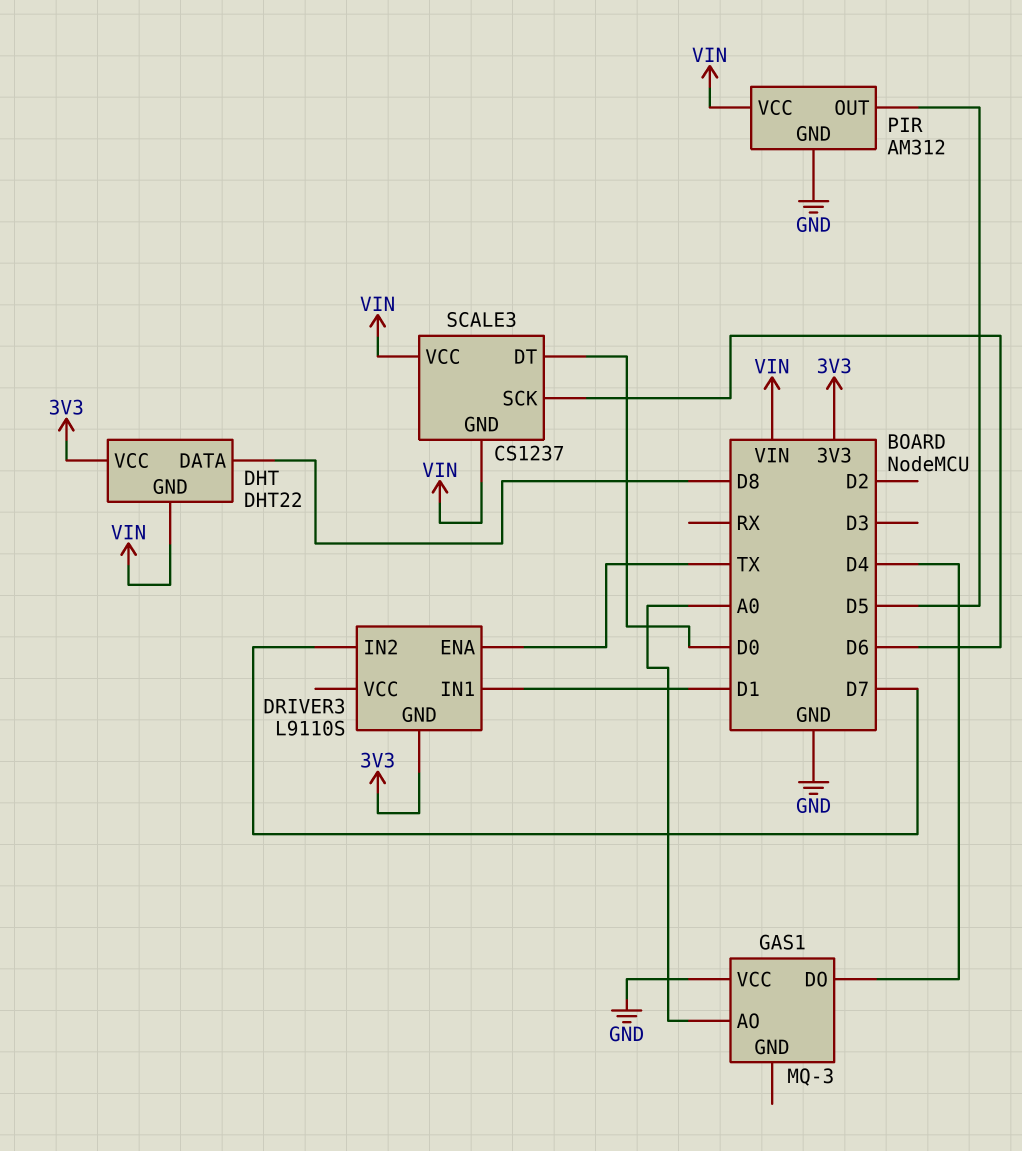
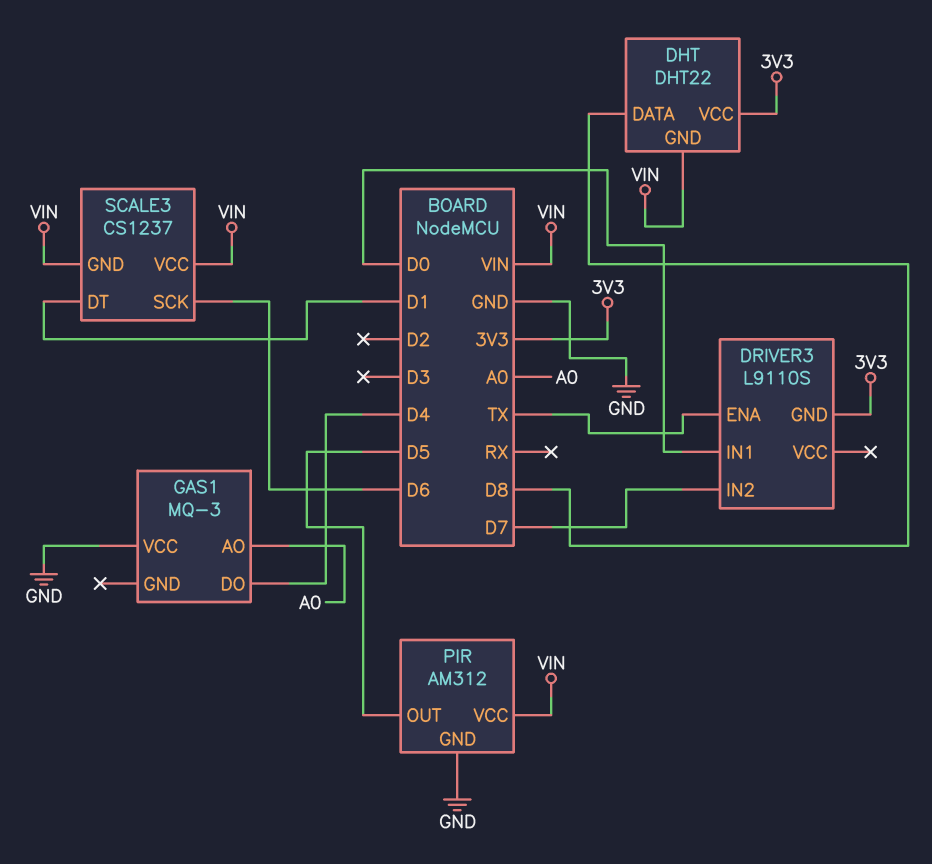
DRIVER3 pin IN1: D1 -> D0
SCALE3 pin DT: D0 -> D1

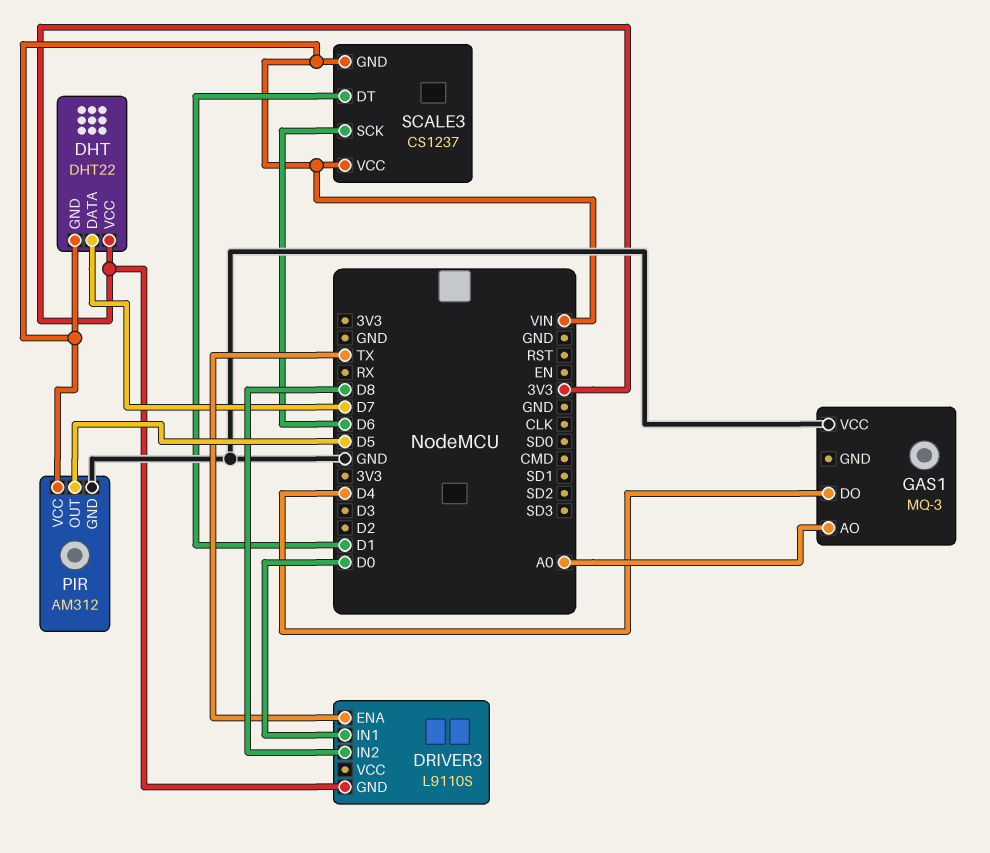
DHT pin DATA: D8 -> D7
DRIVER3 pin IN2: D7 -> D8

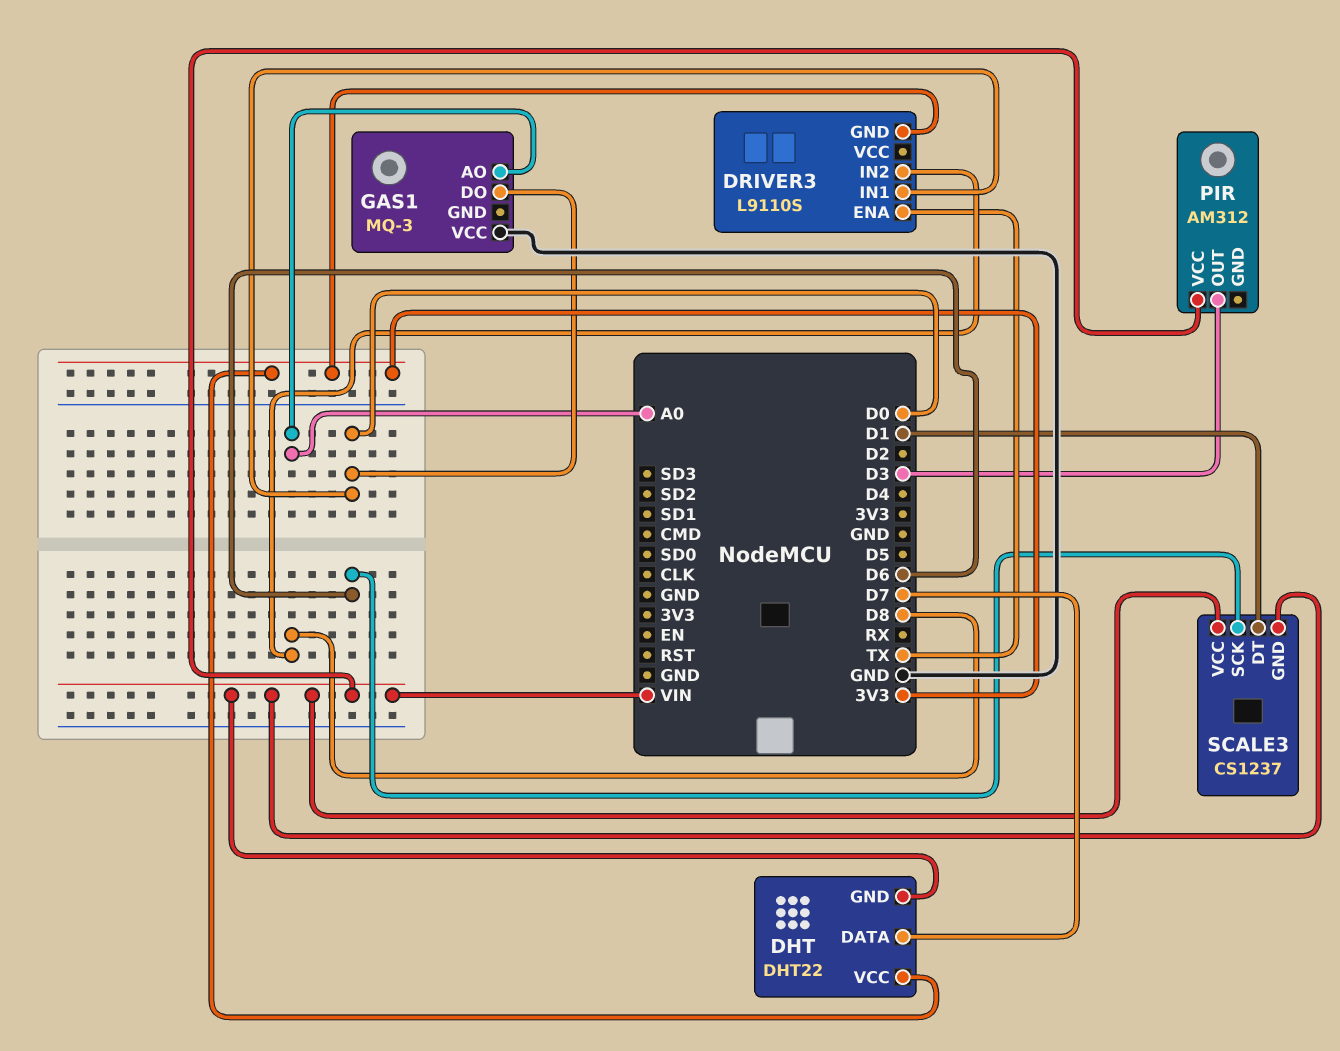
GAS1 pin DO: D4 -> D0
PIR pin GND: GND -> none
PIR pin OUT: D5 -> D3

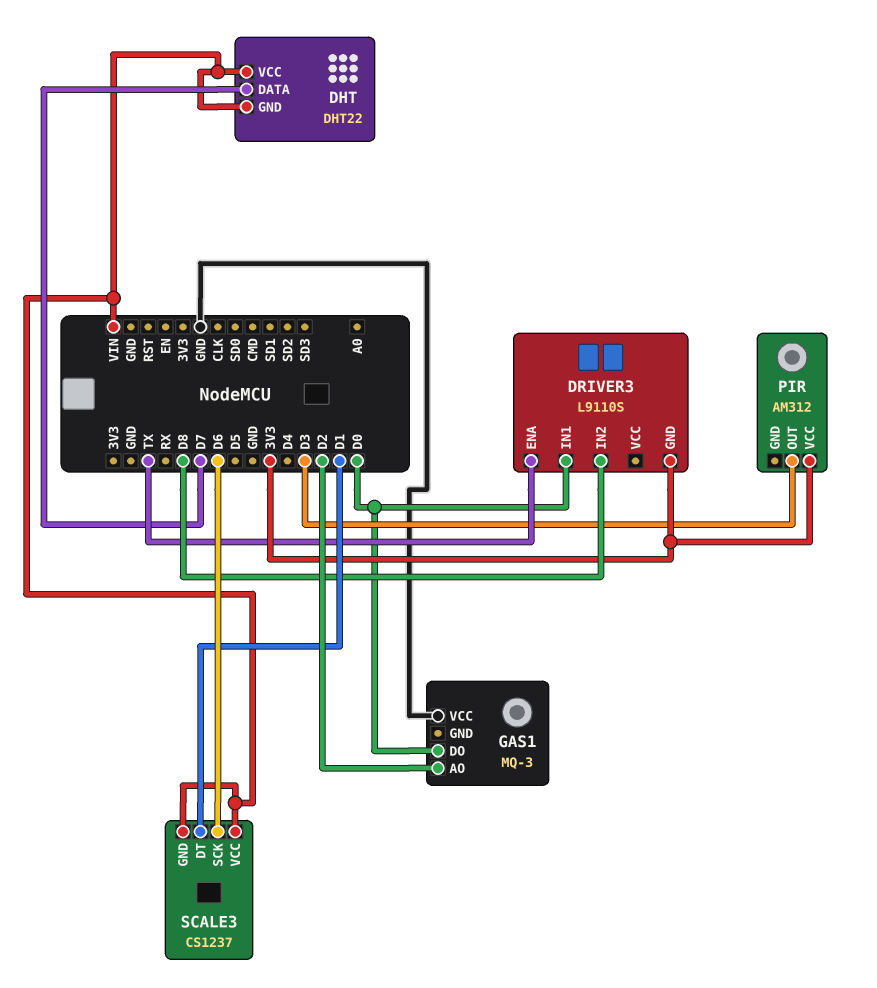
DHT pin VCC: 3V3 -> VIN
GAS1 pin AO: A0 -> D2
PIR pin VCC: VIN -> 3V3

